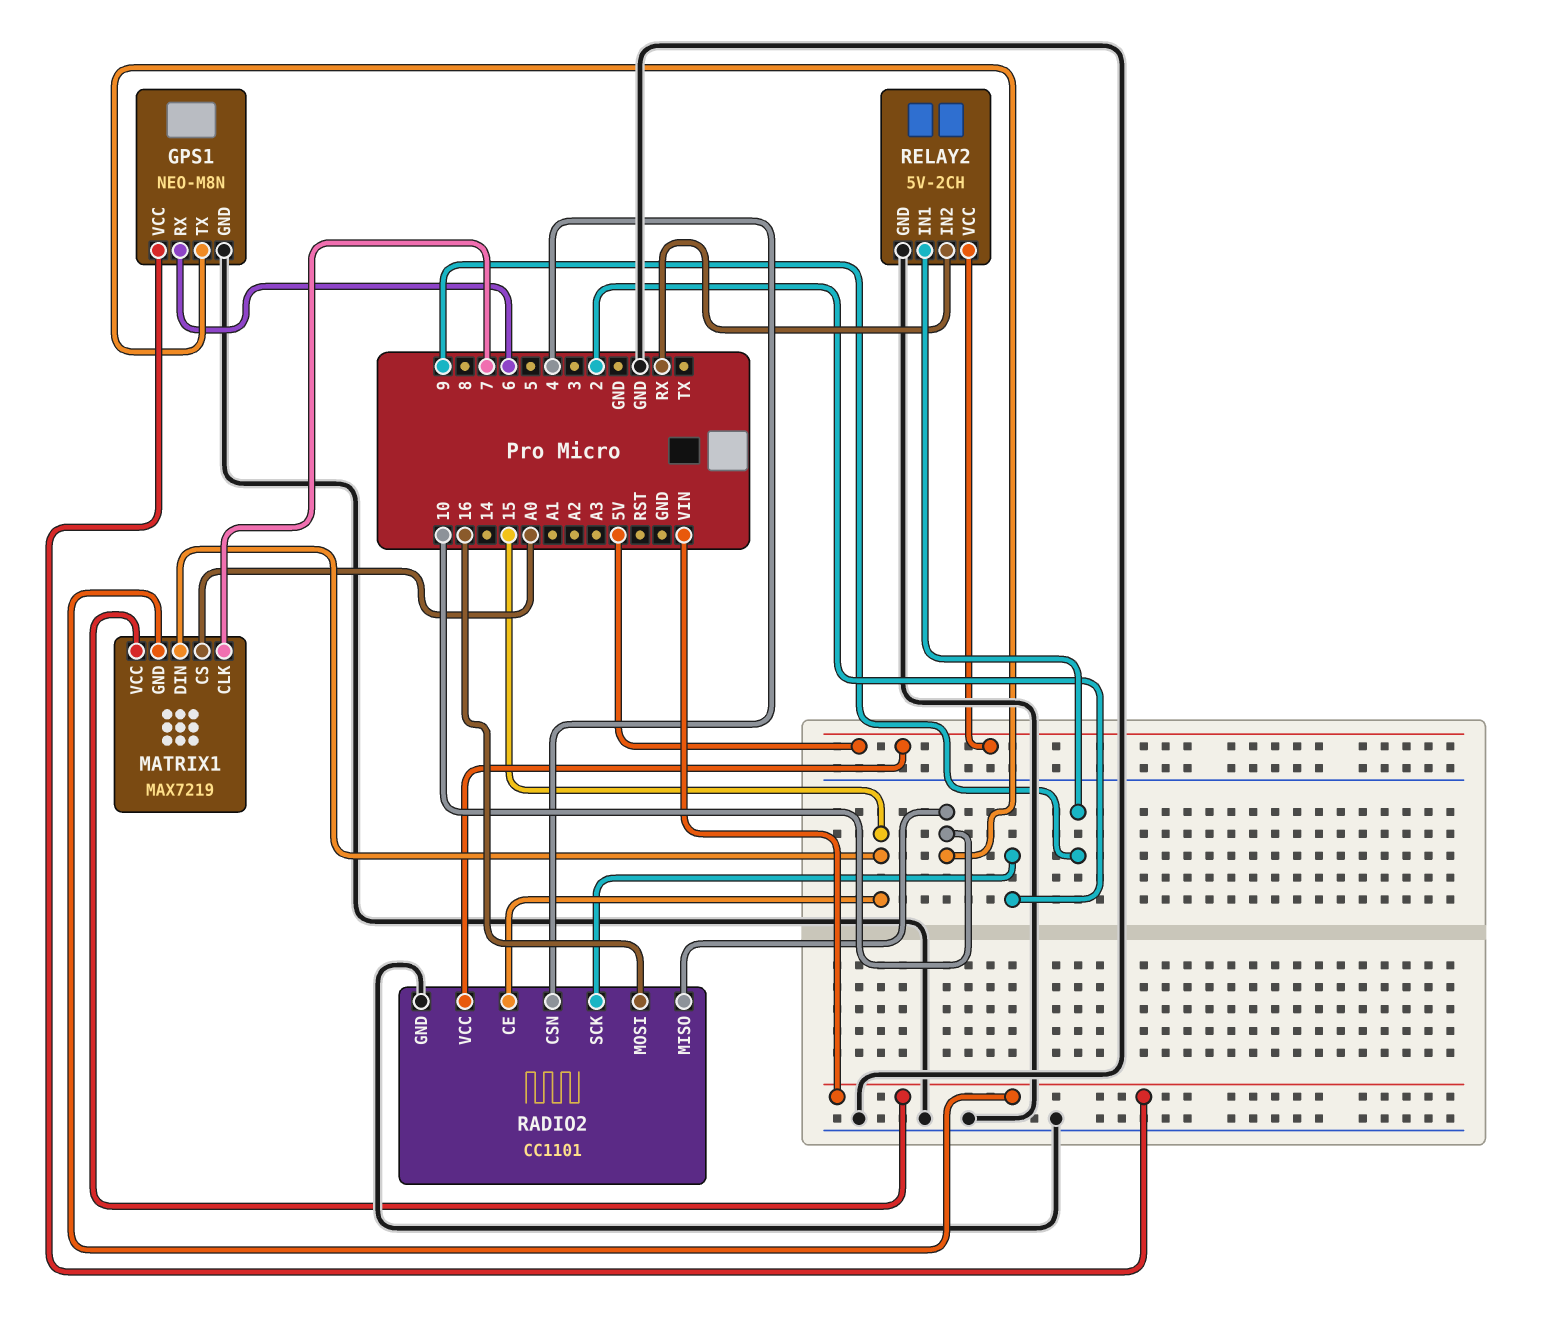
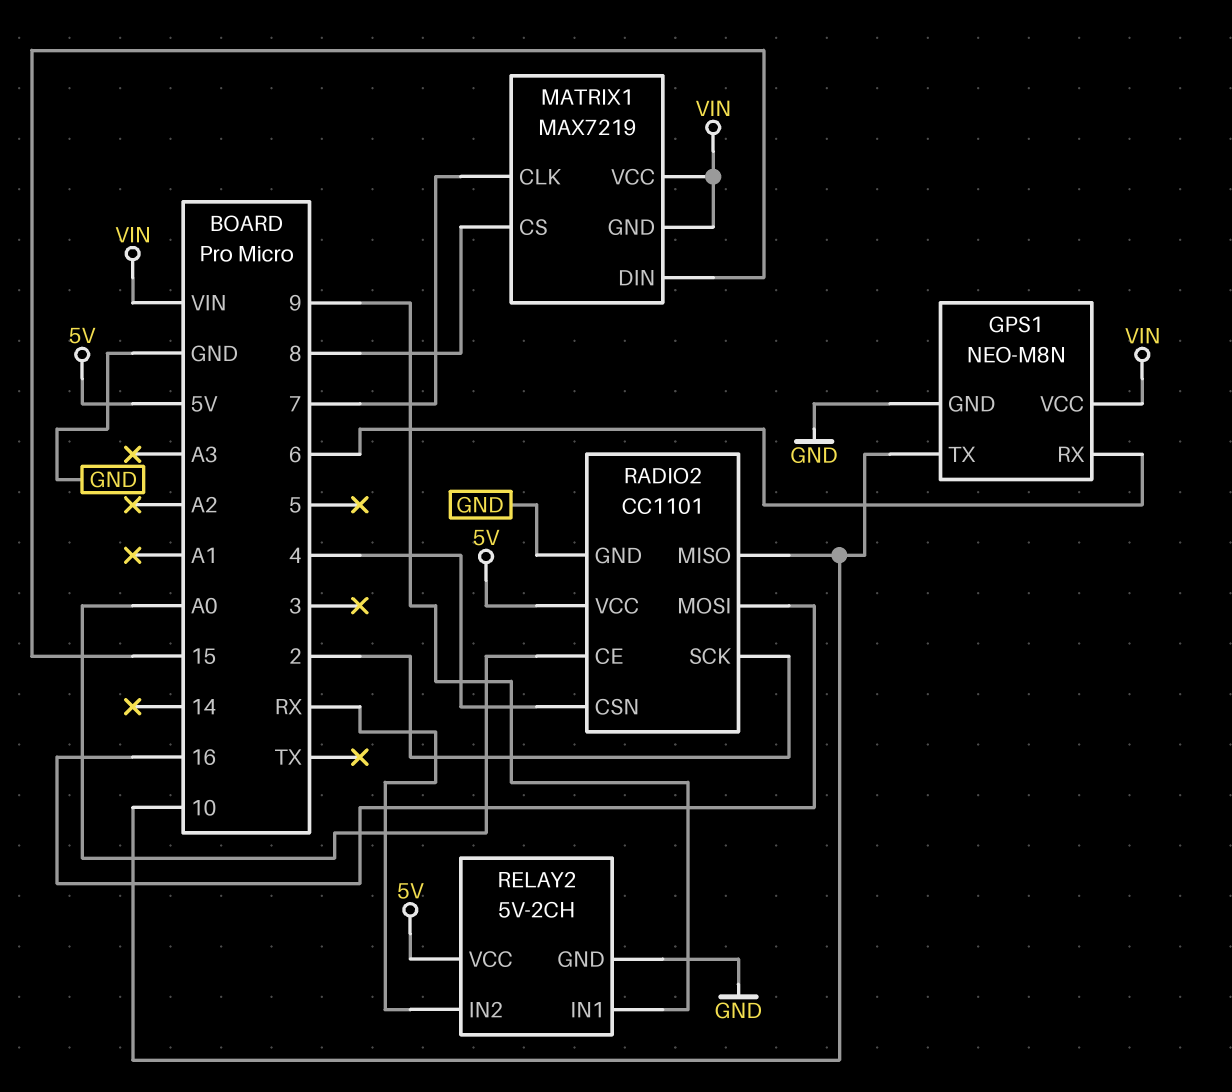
MATRIX1 pin CS: A0 -> 8
RADIO2 pin CE: 15 -> A0

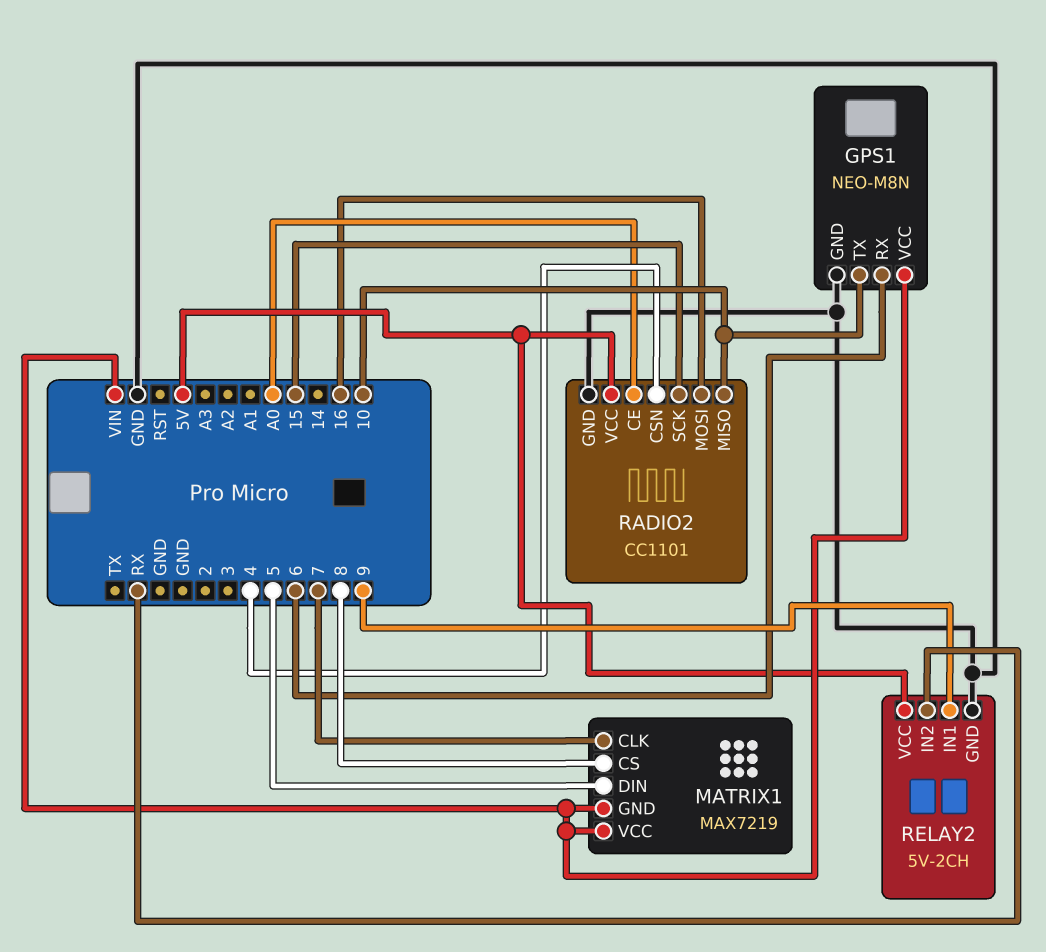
MATRIX1 pin DIN: 15 -> 5
RADIO2 pin SCK: 2 -> 15

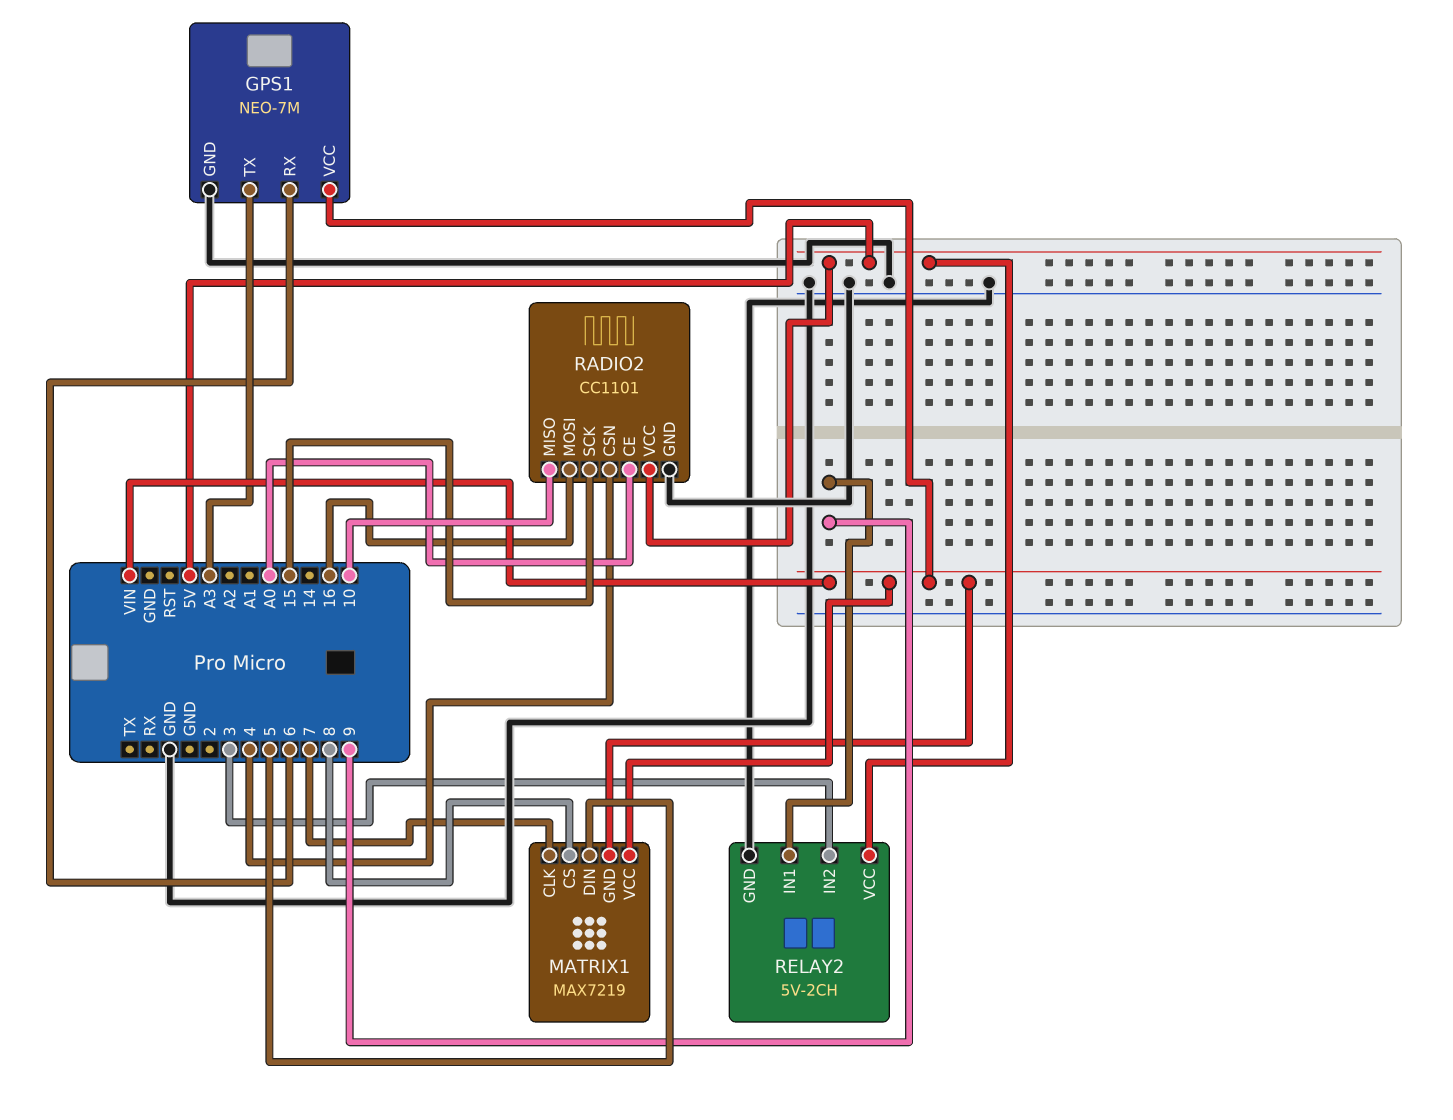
GPS1: NEO-M8N -> NEO-7M
GPS1 pin TX: 10 -> A3
RELAY2 pin IN2: RX -> 3

